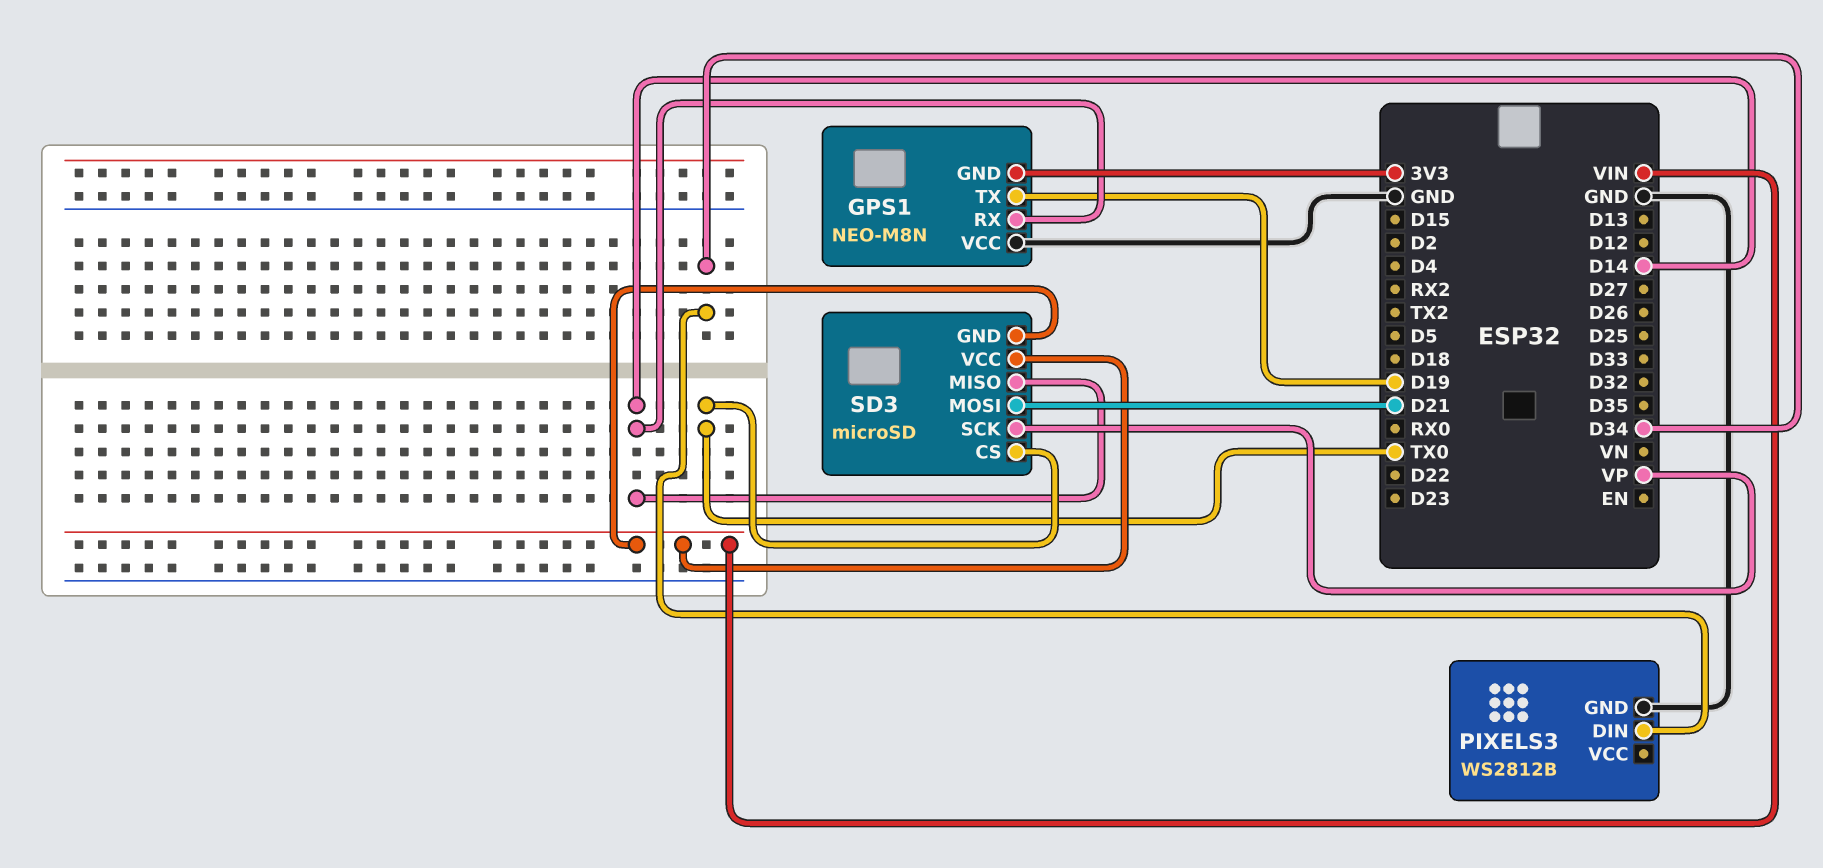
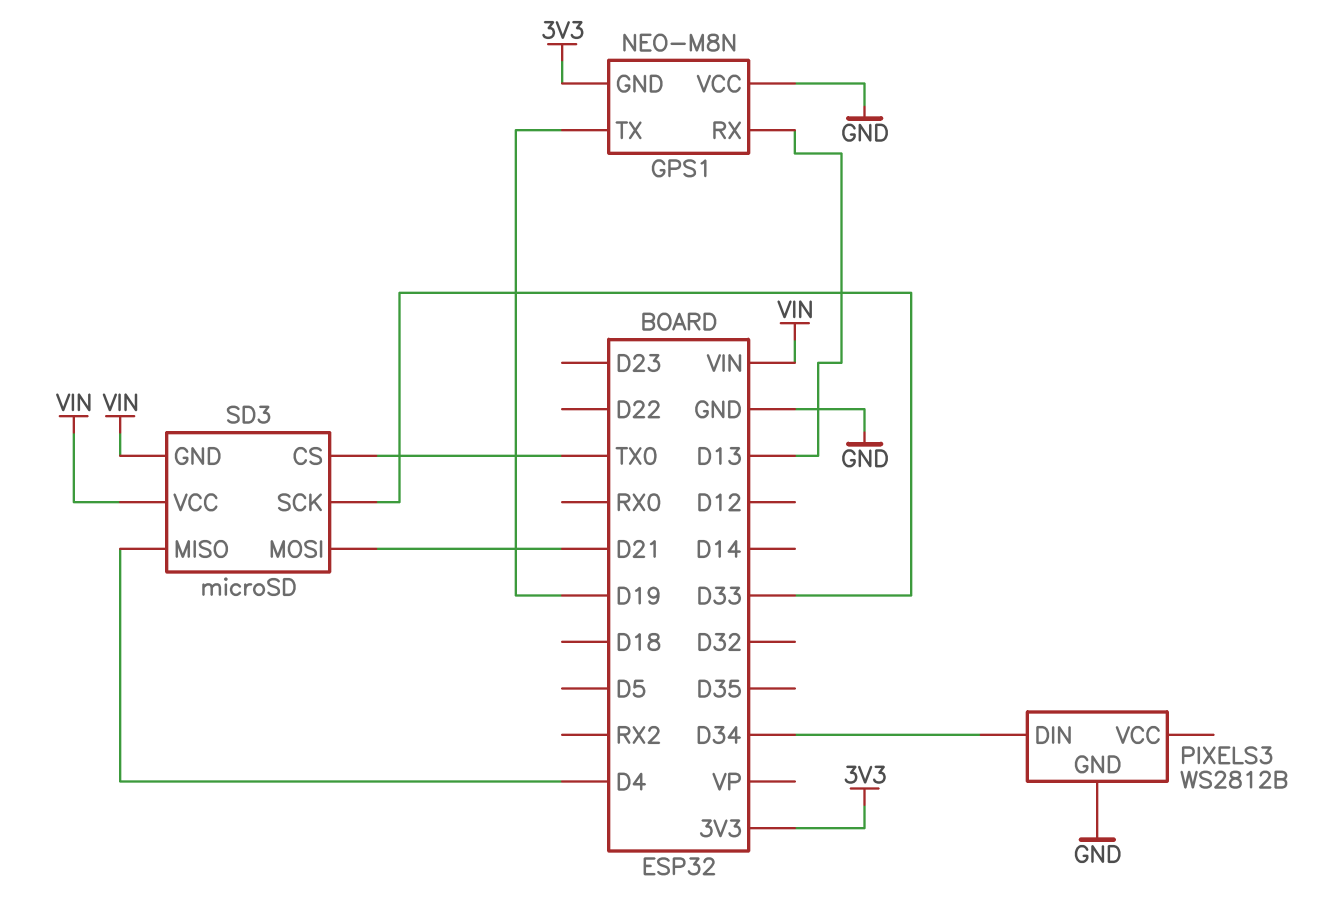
GPS1 pin RX: D14 -> D13
SD3 pin MISO: D14 -> D4
SD3 pin SCK: VP -> D33

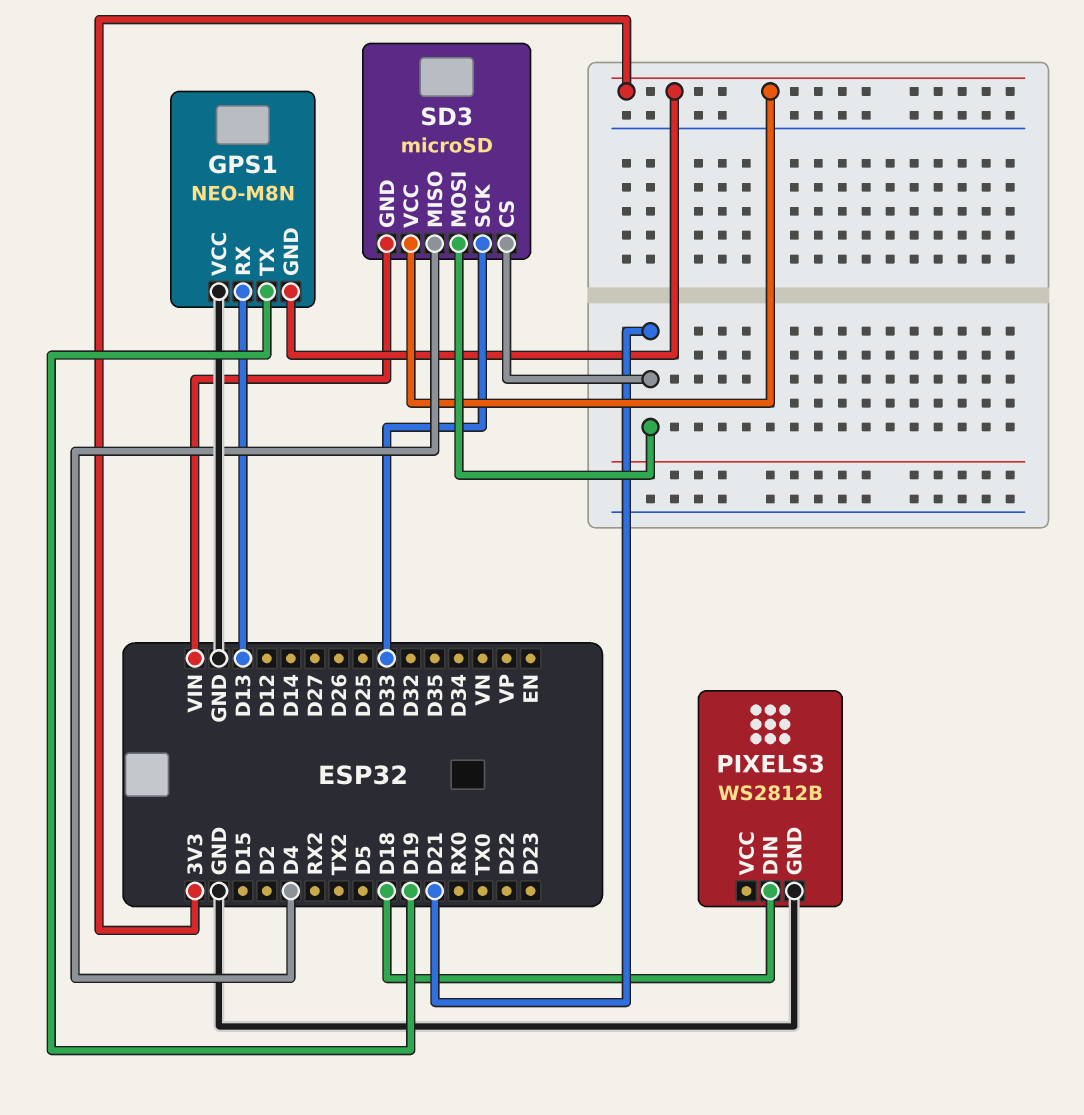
PIXELS3 pin DIN: D34 -> D18
SD3 pin CS: TX0 -> D21
SD3 pin VCC: VIN -> 3V3

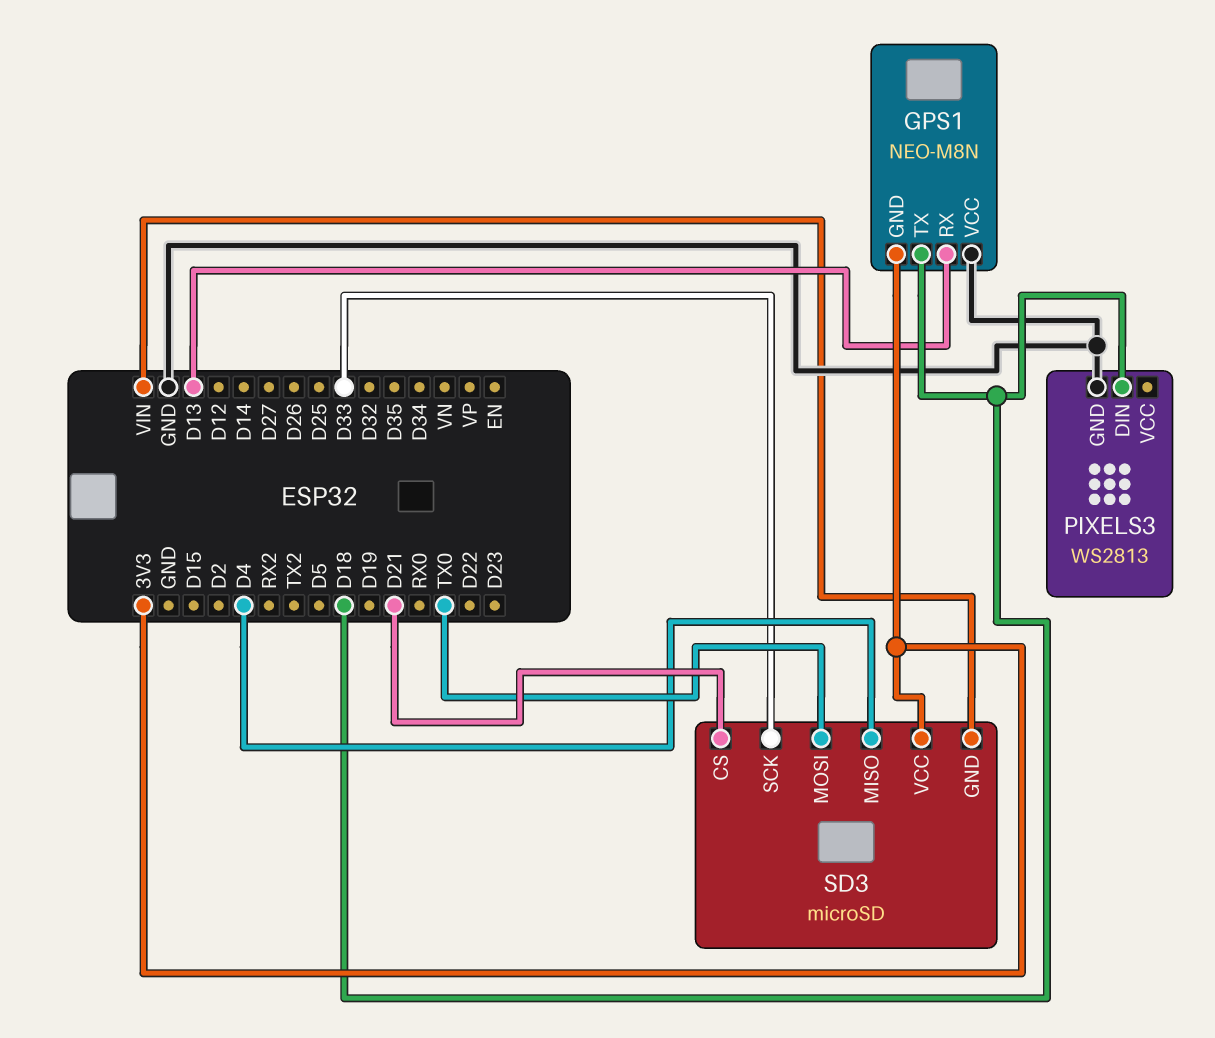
GPS1 pin TX: D19 -> D18
PIXELS3: WS2812B -> WS2813
SD3 pin MOSI: D21 -> TX0

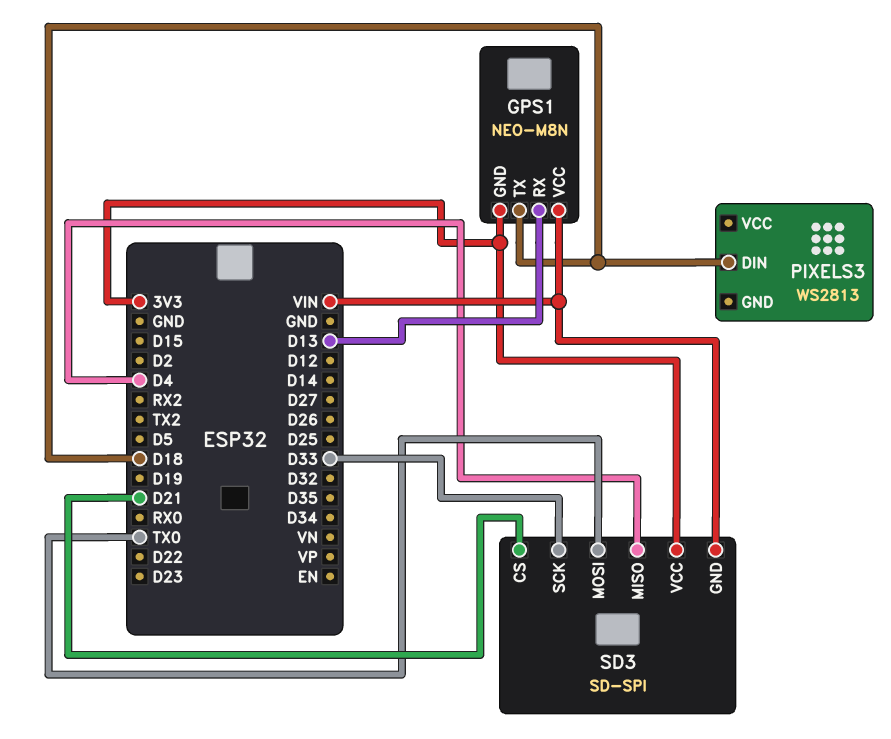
GPS1 pin VCC: GND -> VIN
PIXELS3 pin GND: GND -> none
SD3: microSD -> SD-SPI

